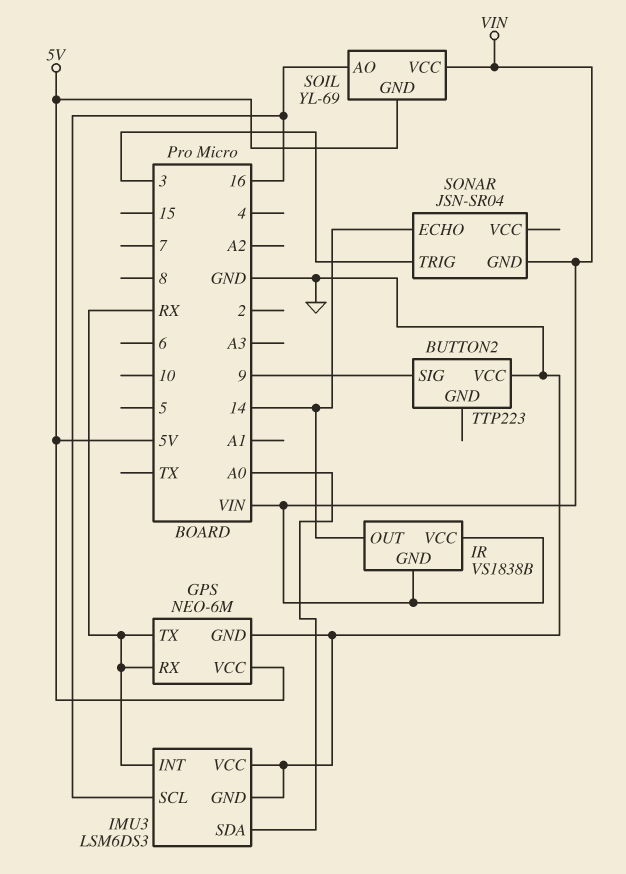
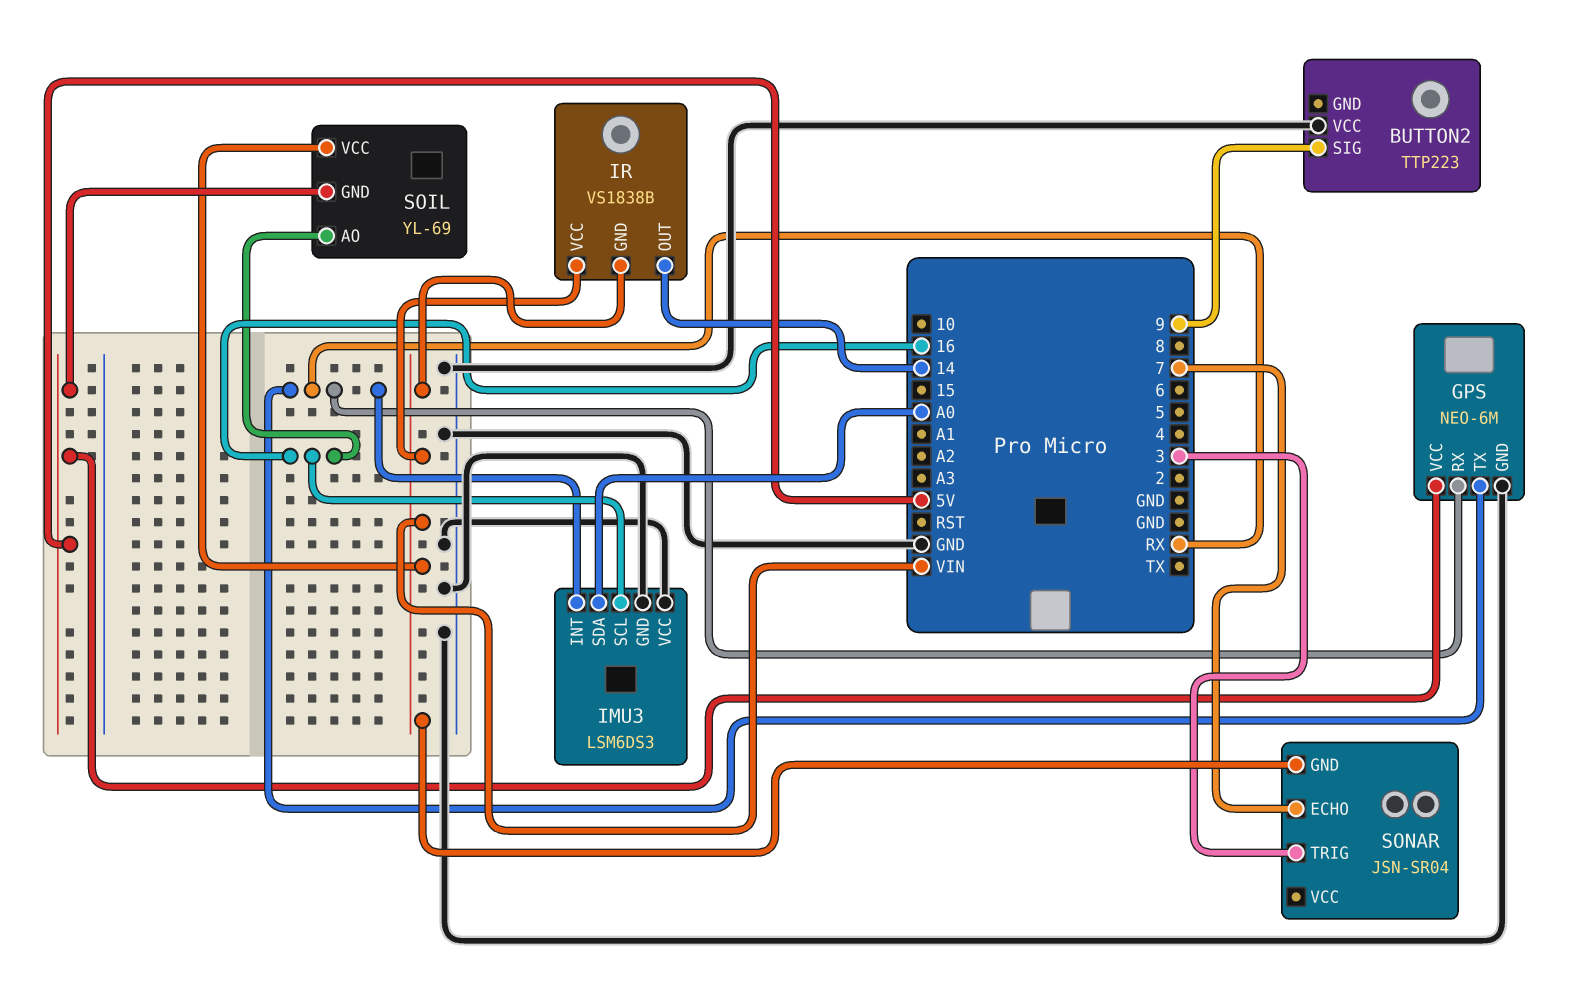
SONAR pin ECHO: 14 -> 7

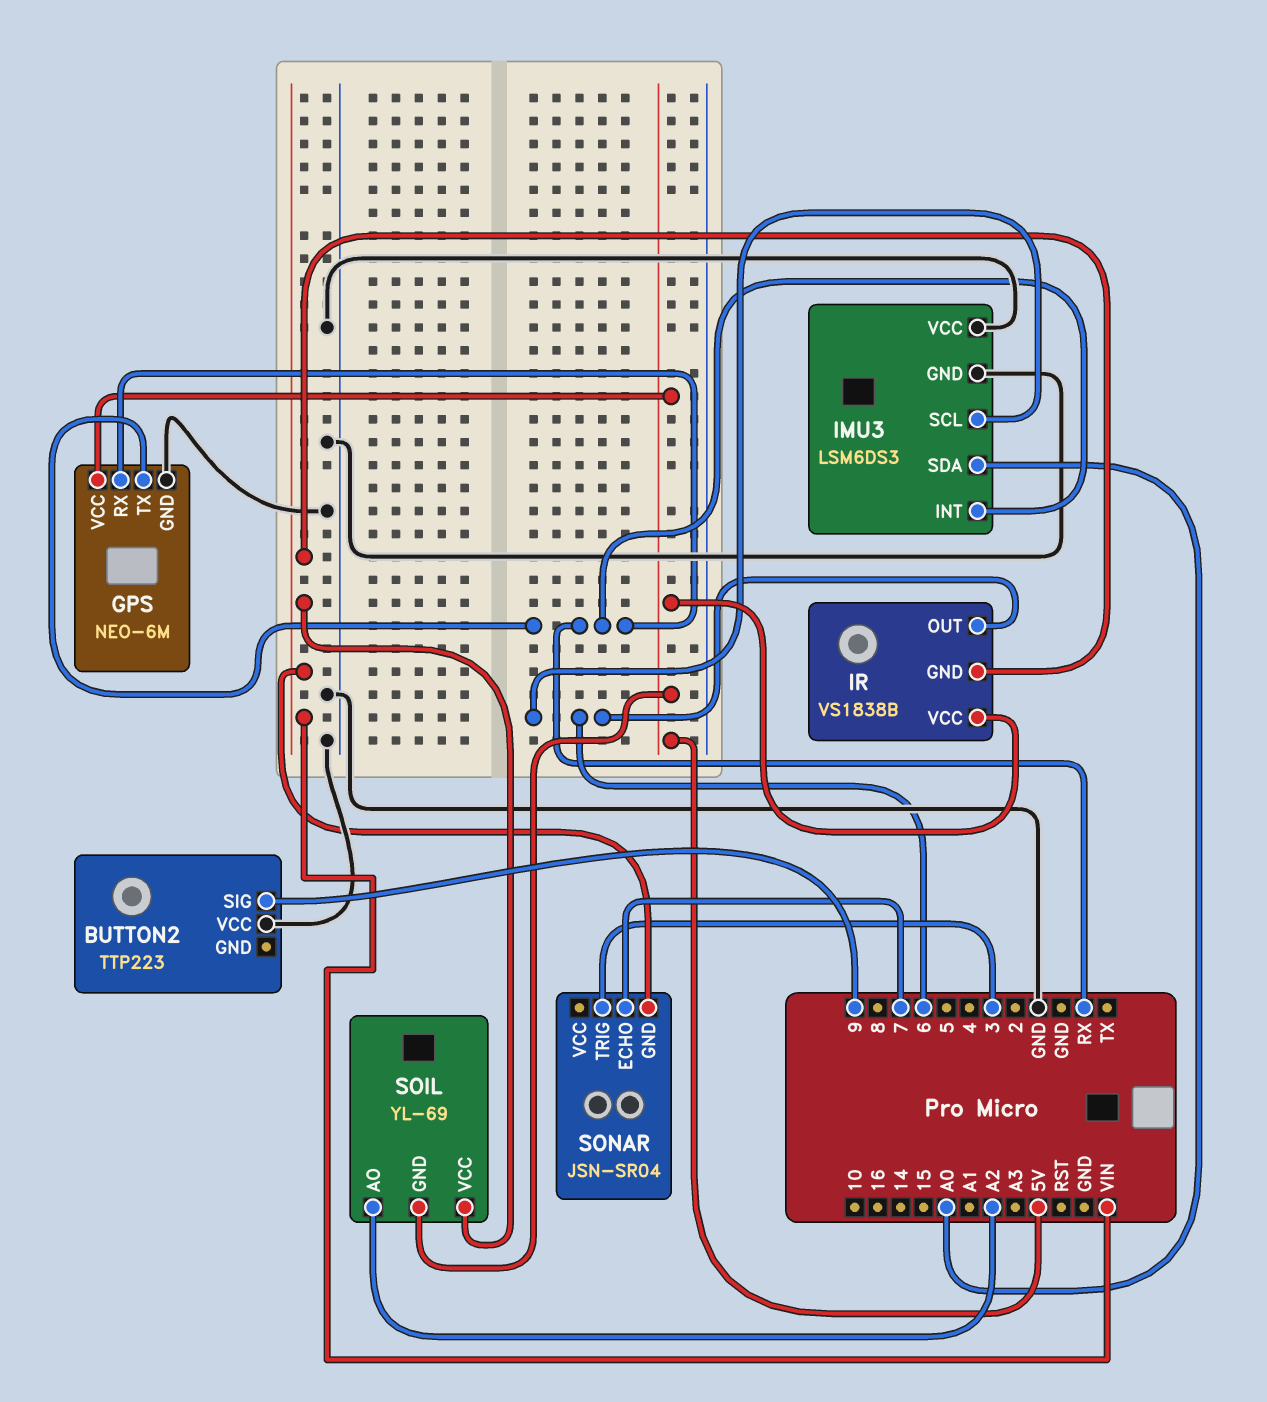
IMU3 pin SCL: 16 -> 6
IR pin OUT: 14 -> 6
IR pin VCC: VIN -> 5V
SOIL pin AO: 16 -> A2

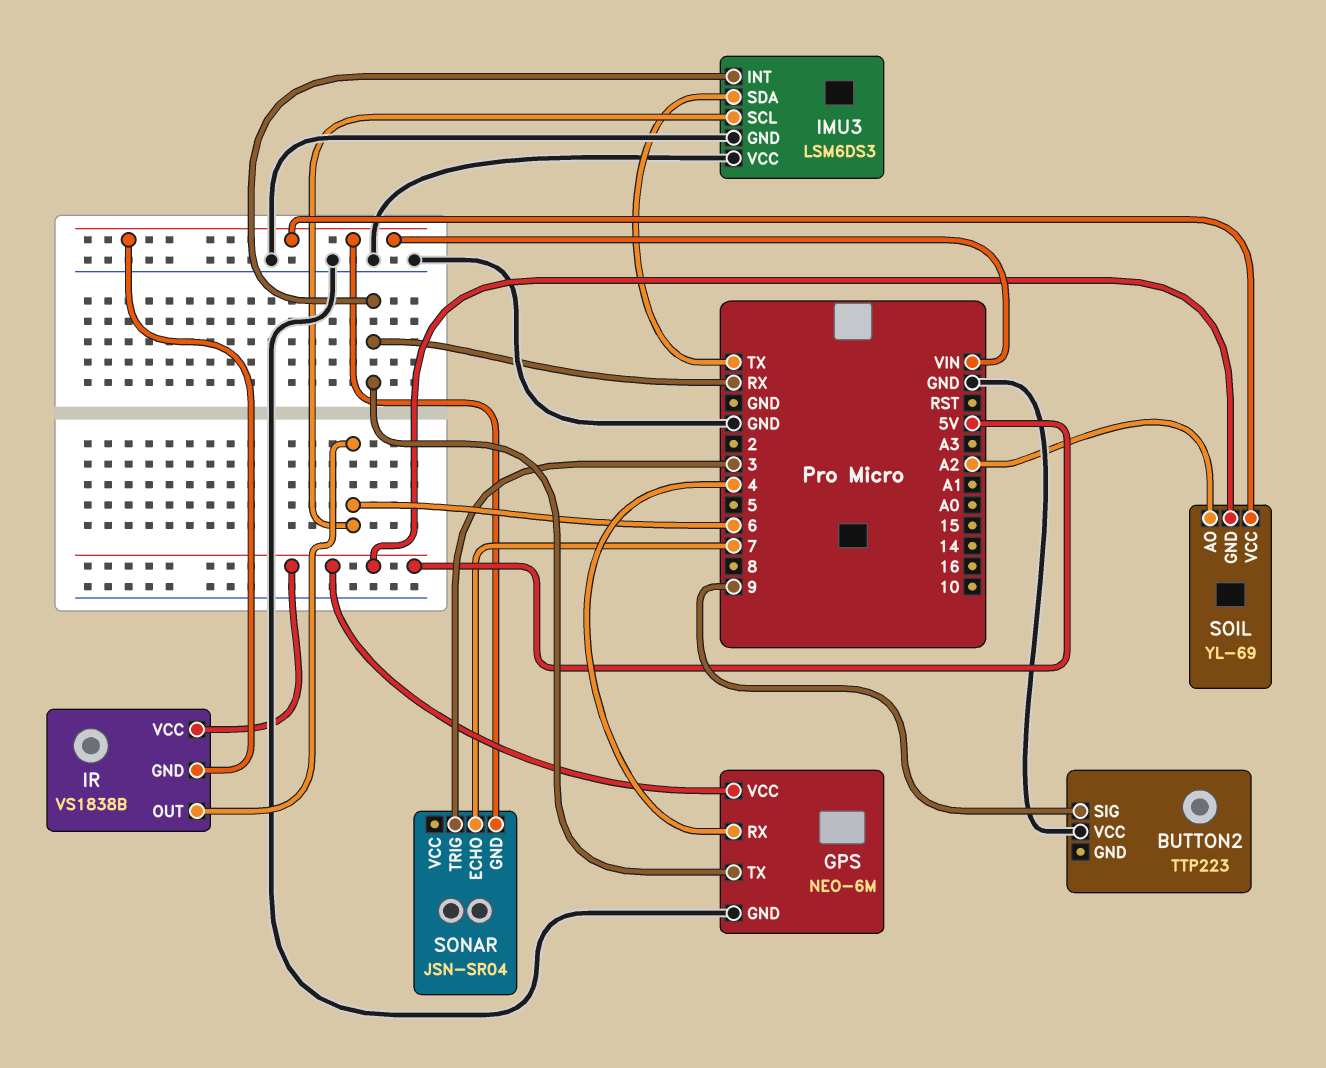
GPS pin RX: RX -> 4
IMU3 pin SDA: A0 -> TX

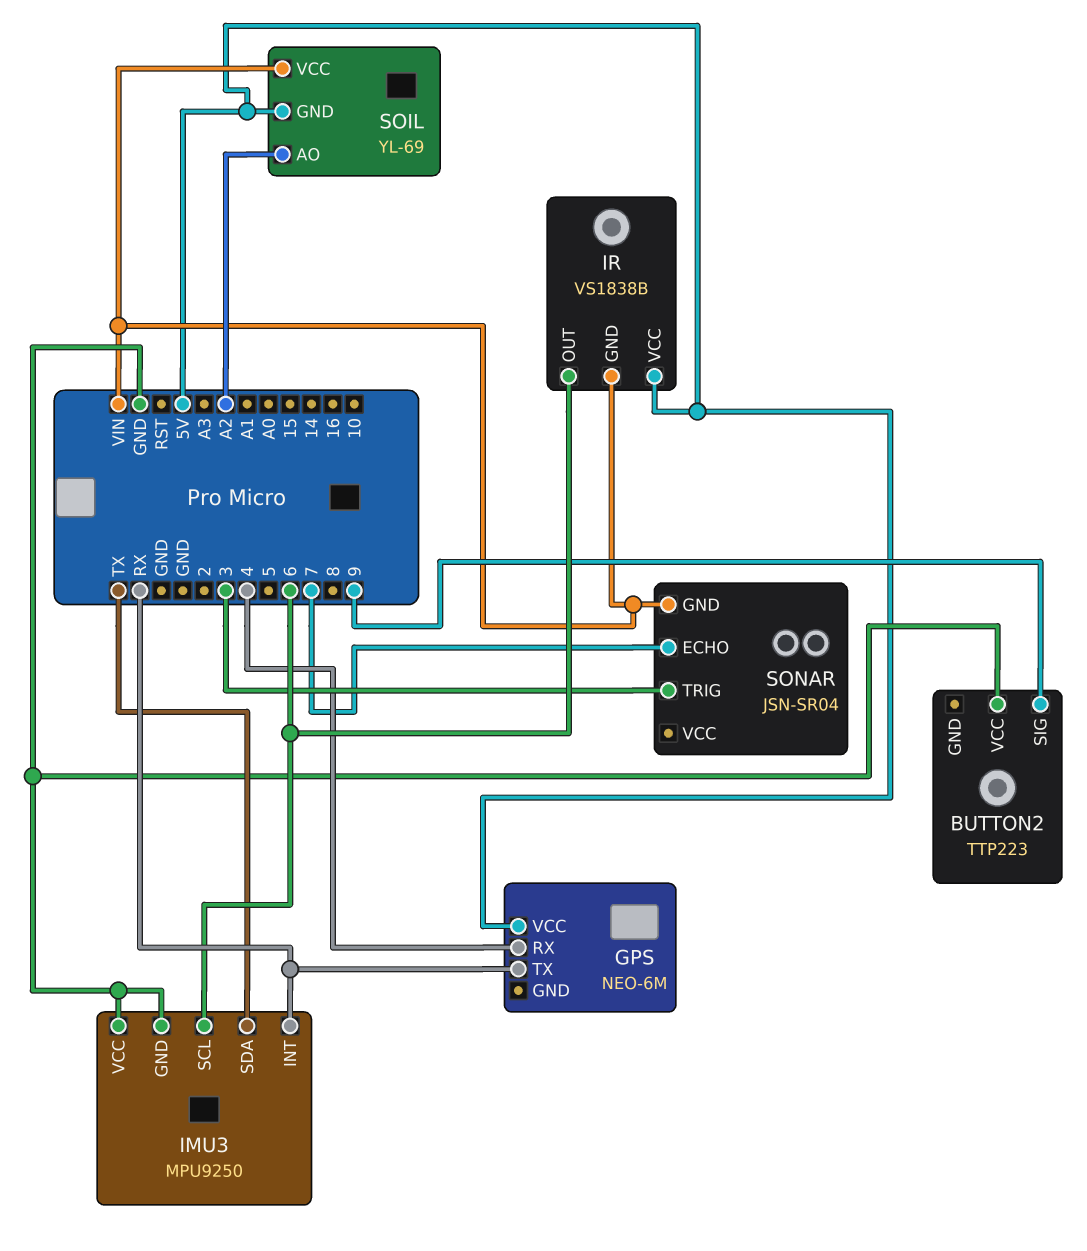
GPS pin GND: GND -> none
IMU3: LSM6DS3 -> MPU9250

